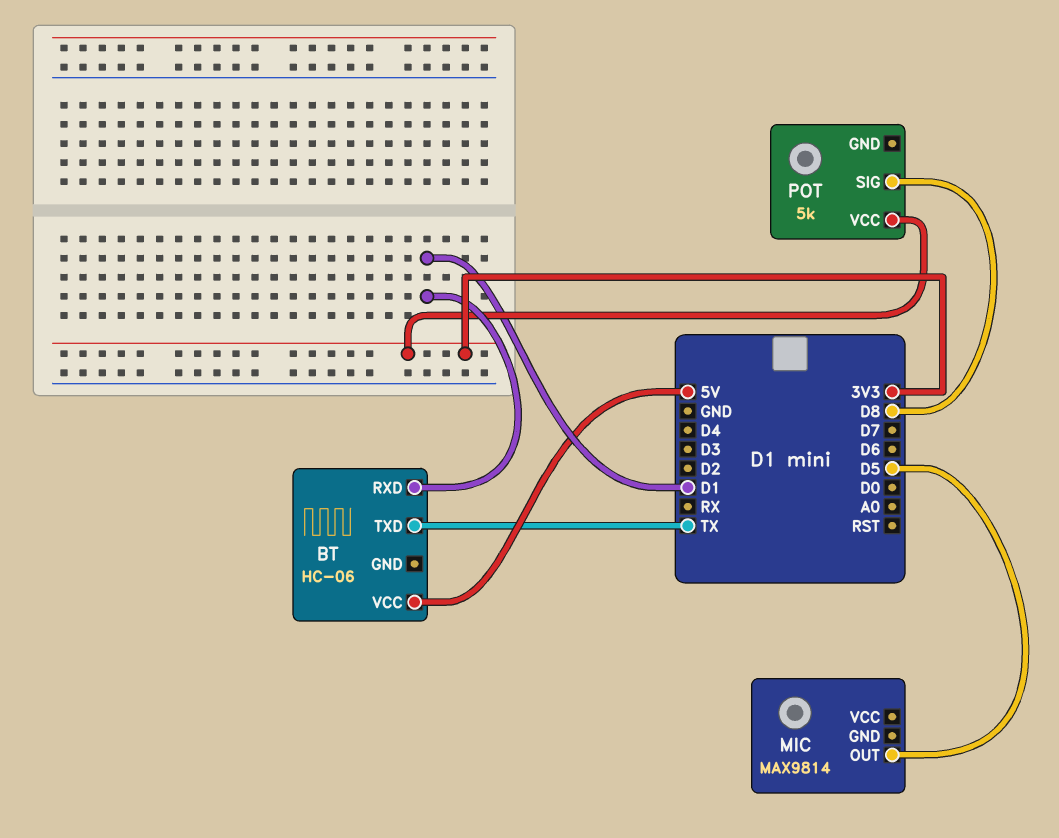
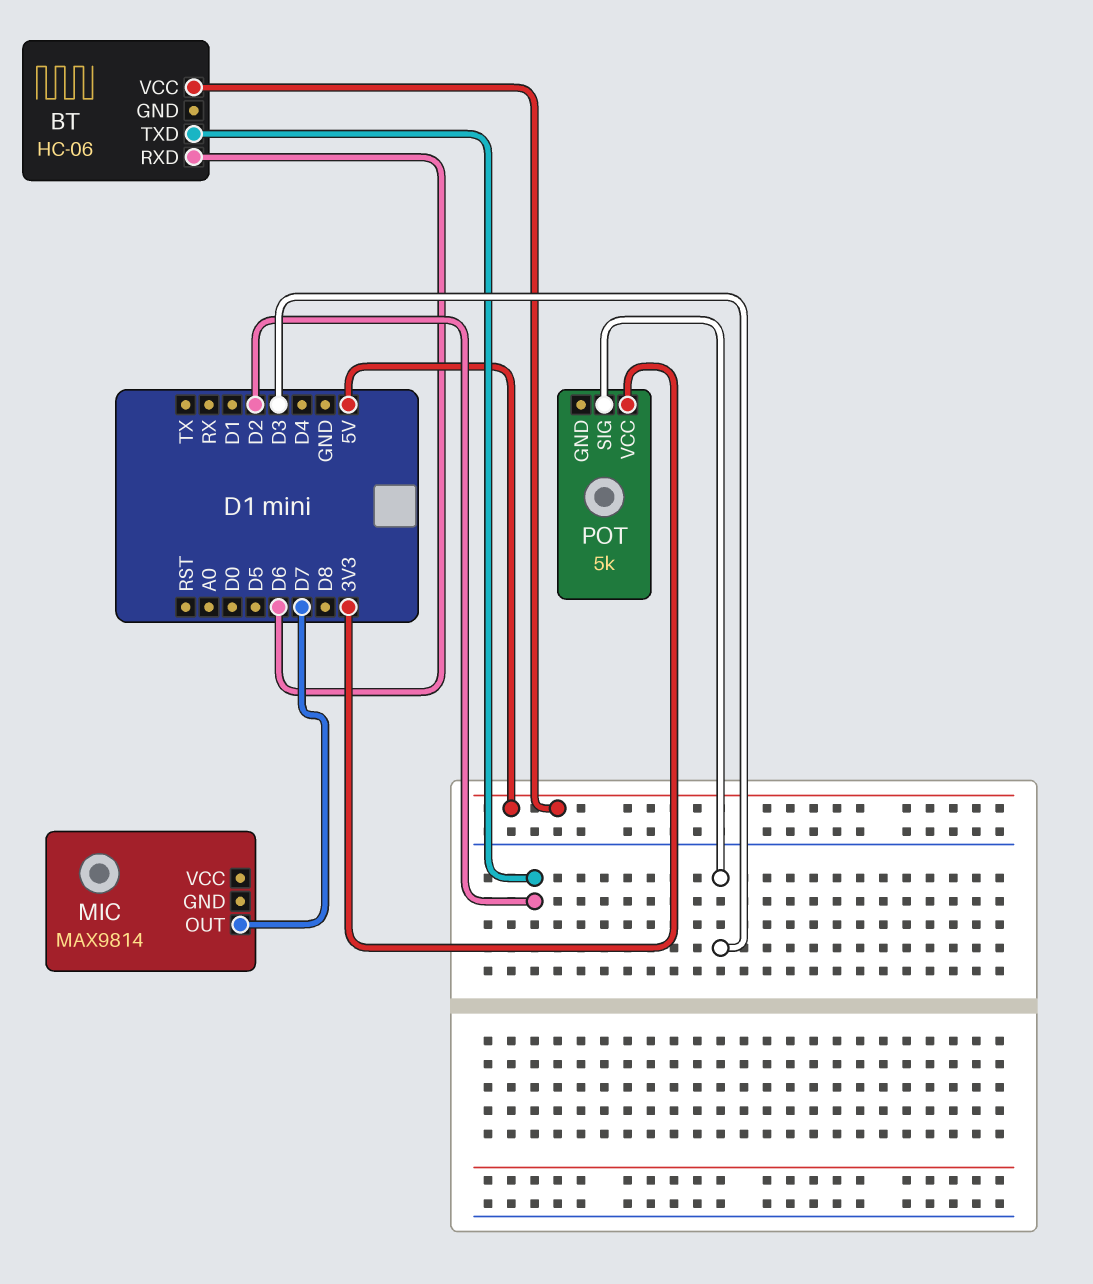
BT pin RXD: D1 -> D6
BT pin TXD: TX -> D2
MIC pin OUT: D5 -> D7
POT pin SIG: D8 -> D3

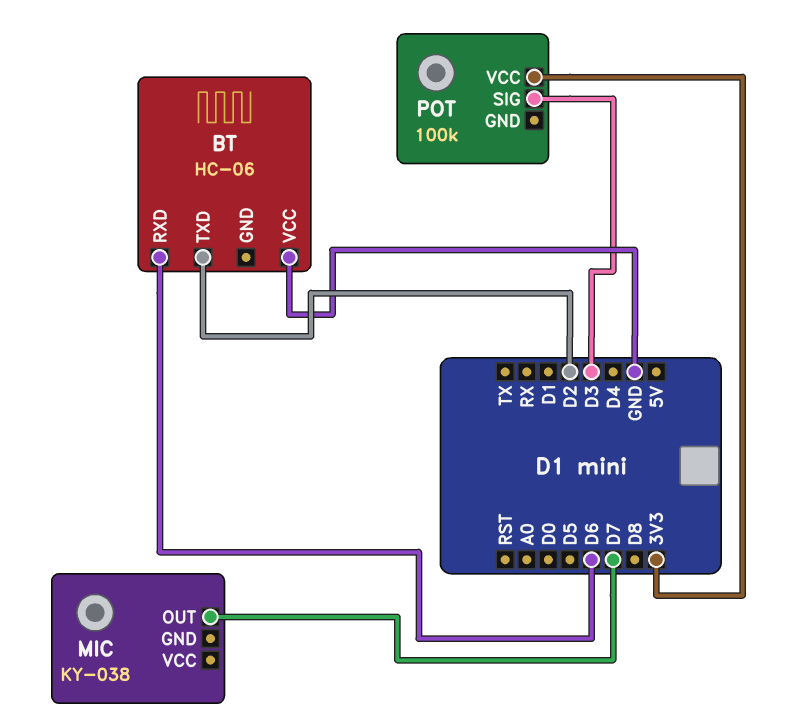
BT pin VCC: 5V -> GND
MIC: MAX9814 -> KY-038
POT: 5k -> 100k

